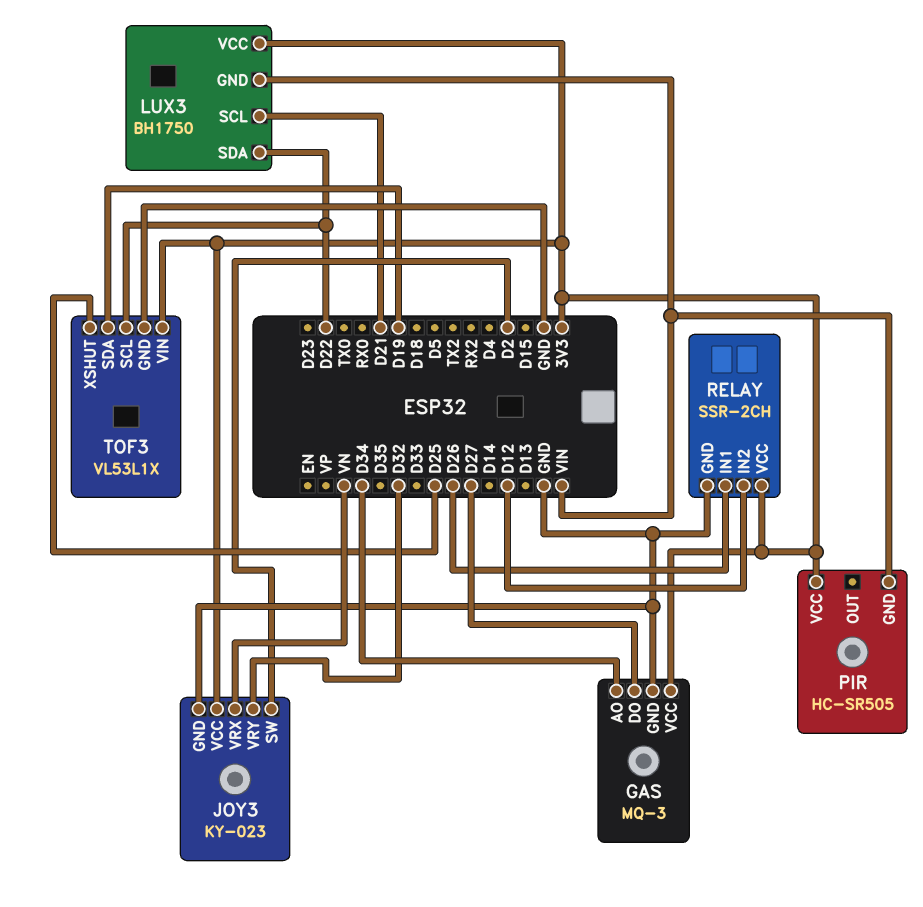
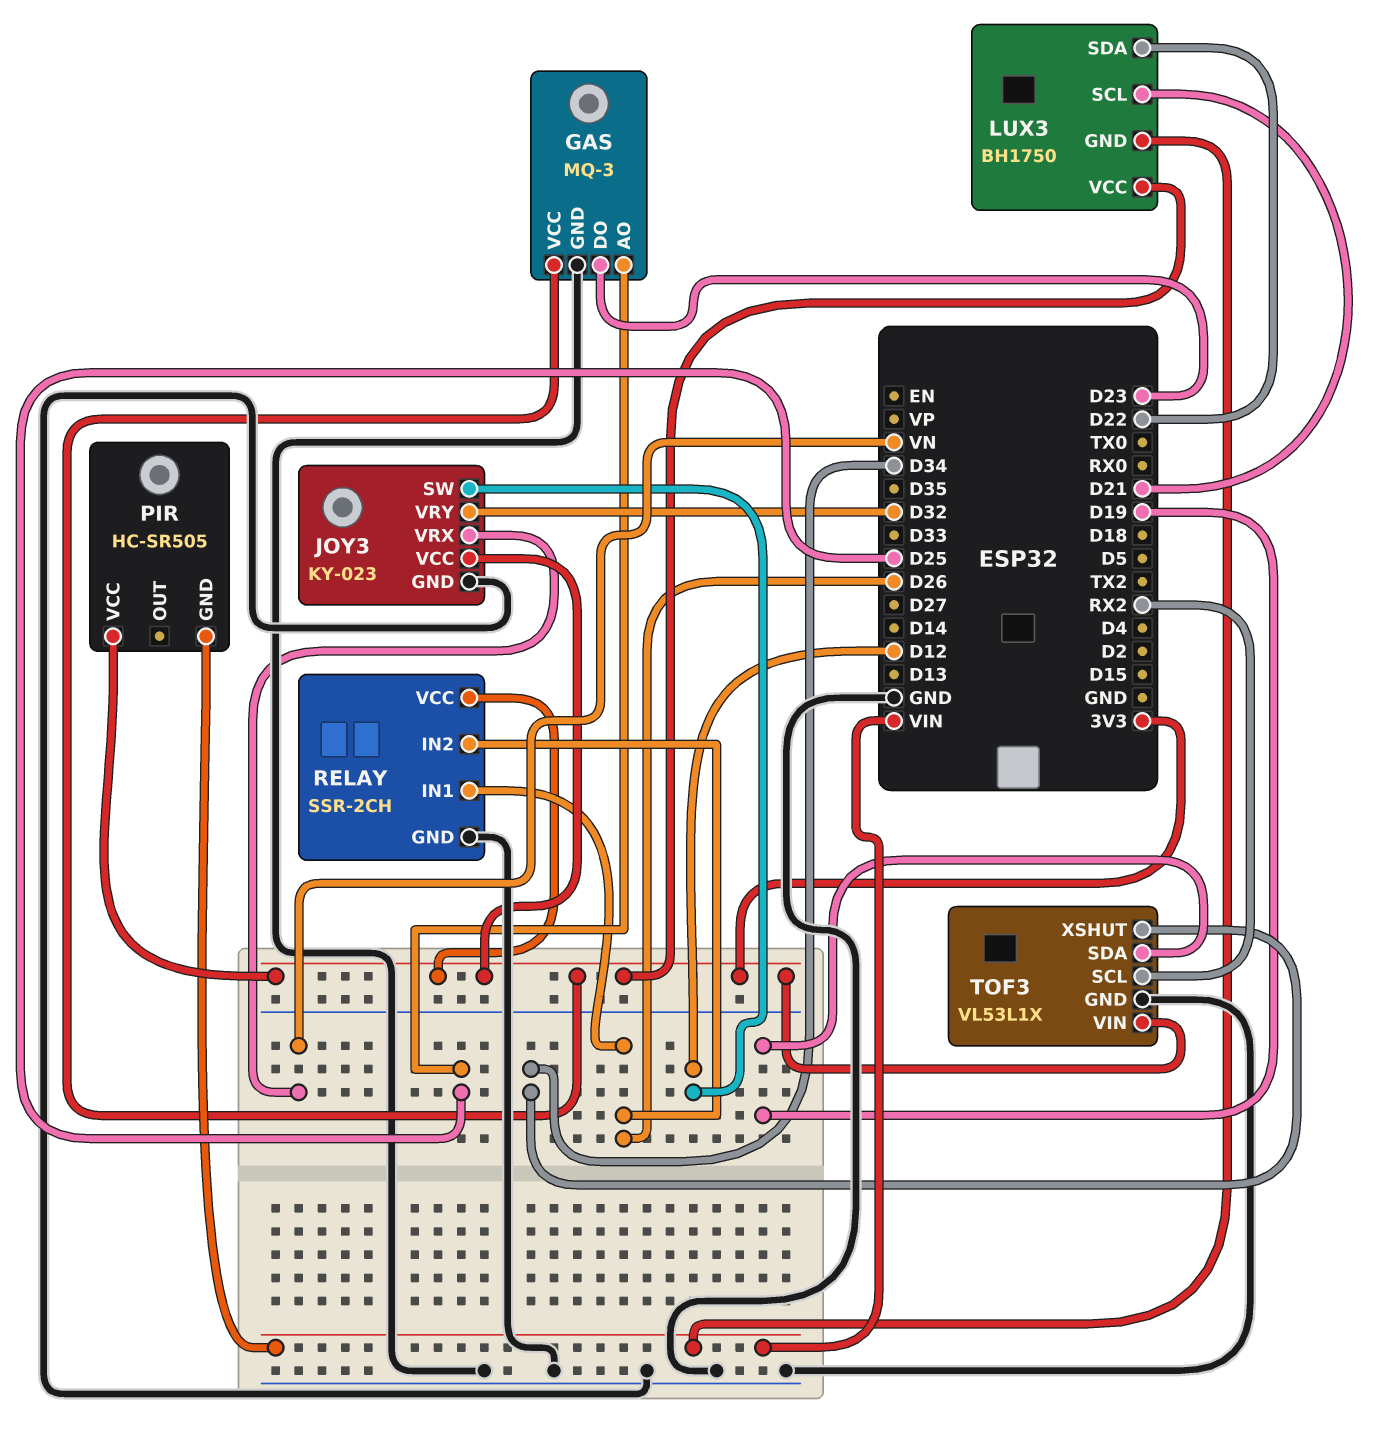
GAS pin AO: D34 -> D25
GAS pin DO: D27 -> D23
JOY3 pin SW: D2 -> D12
RELAY pin IN2: D12 -> D26
TOF3 pin SCL: D22 -> RX2
TOF3 pin XSHUT: D25 -> D34

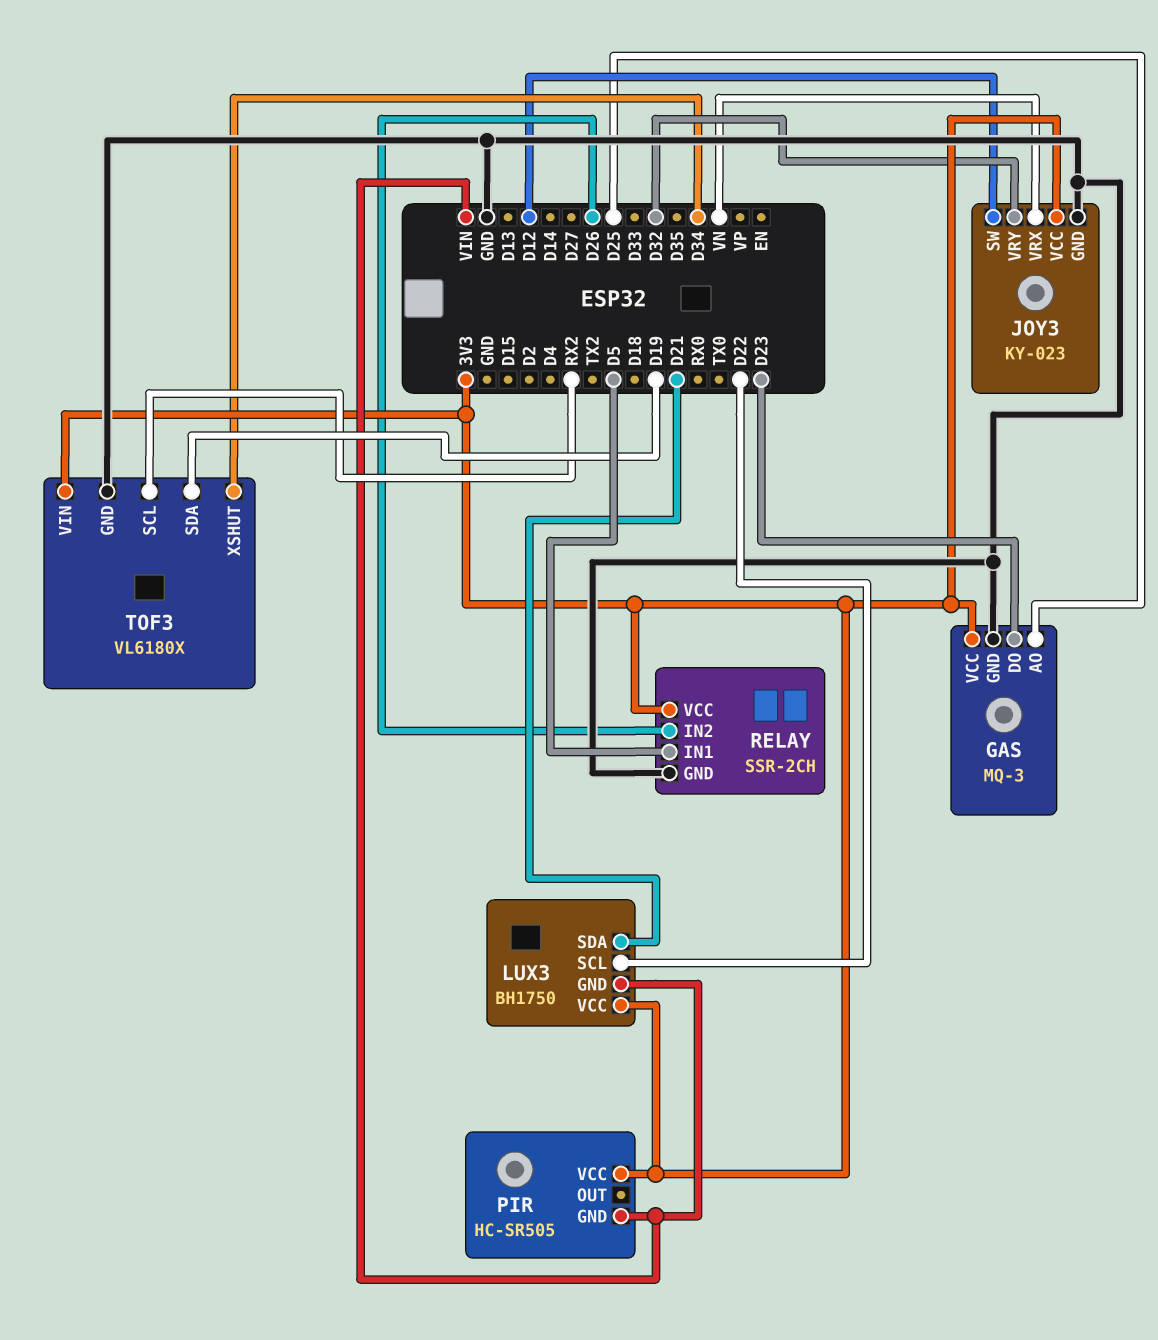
LUX3 pin SCL: D21 -> D22
LUX3 pin SDA: D22 -> D21
RELAY pin IN1: D26 -> D5
TOF3: VL53L1X -> VL6180X

